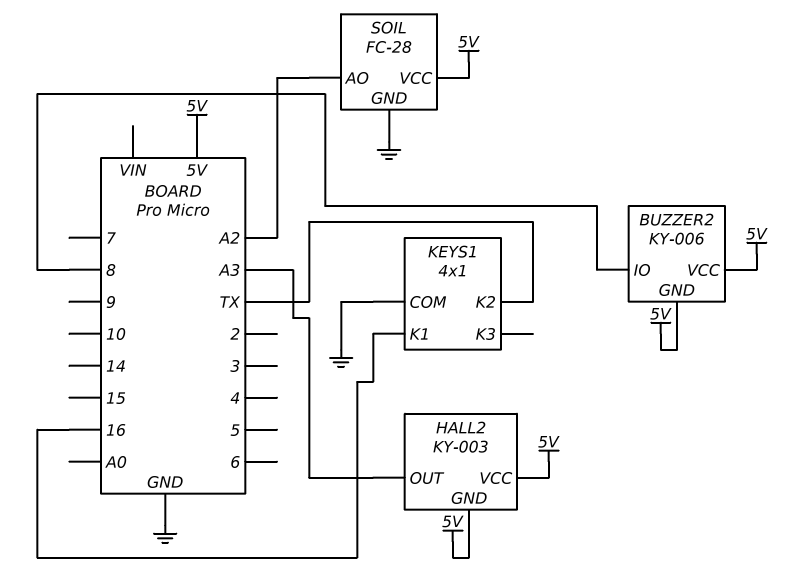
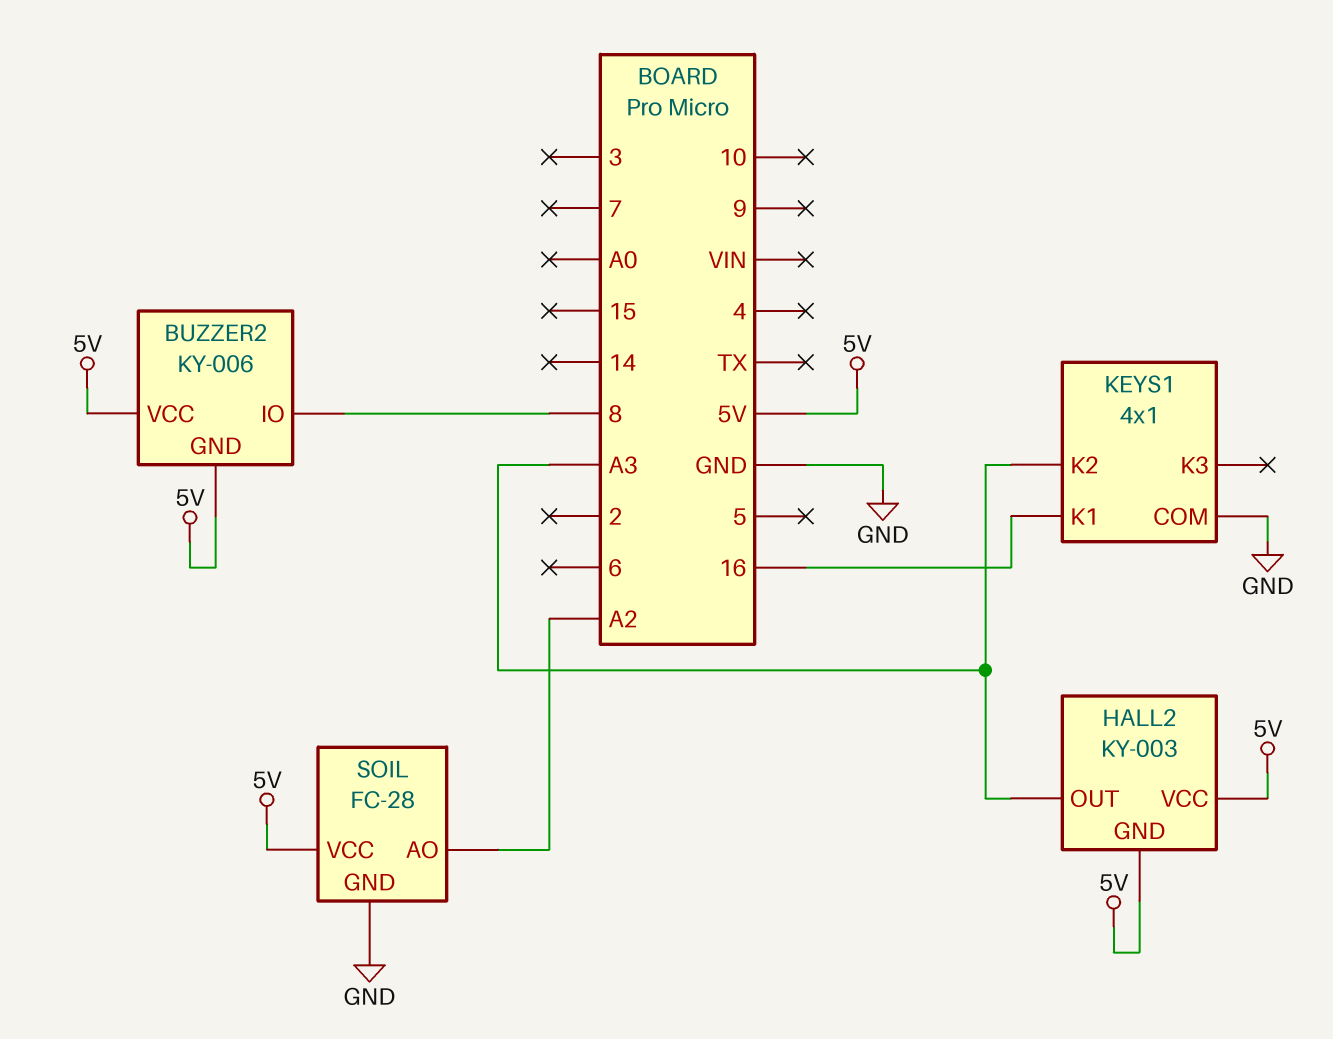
KEYS1 pin K2: TX -> A3

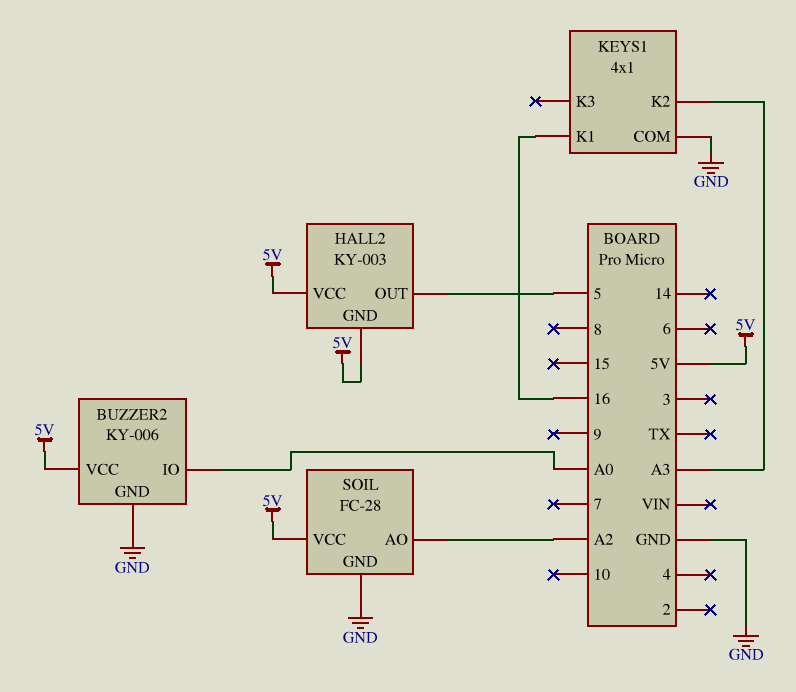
BUZZER2 pin GND: 5V -> GND
BUZZER2 pin IO: 8 -> A0
HALL2 pin OUT: A3 -> 5

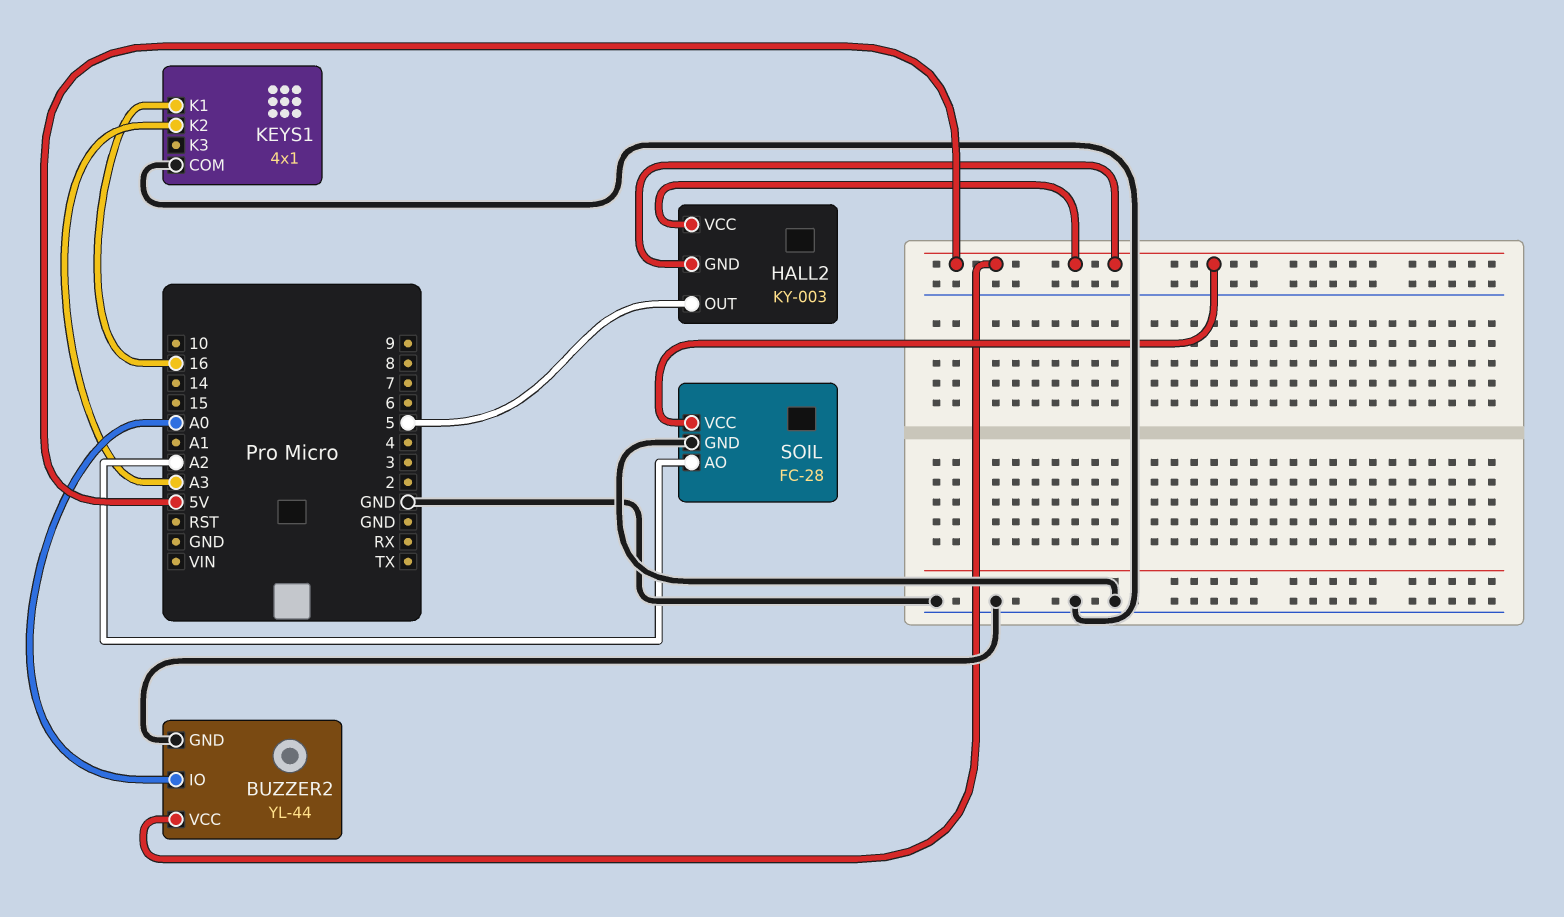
BUZZER2: KY-006 -> YL-44

